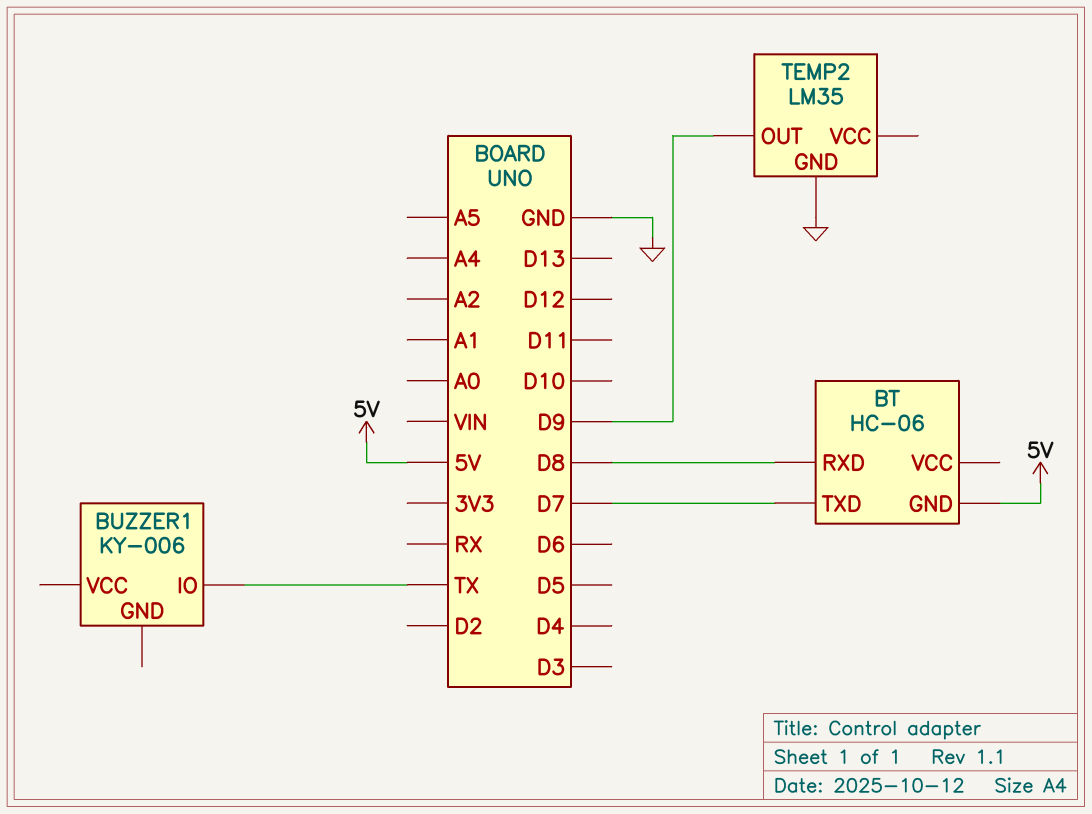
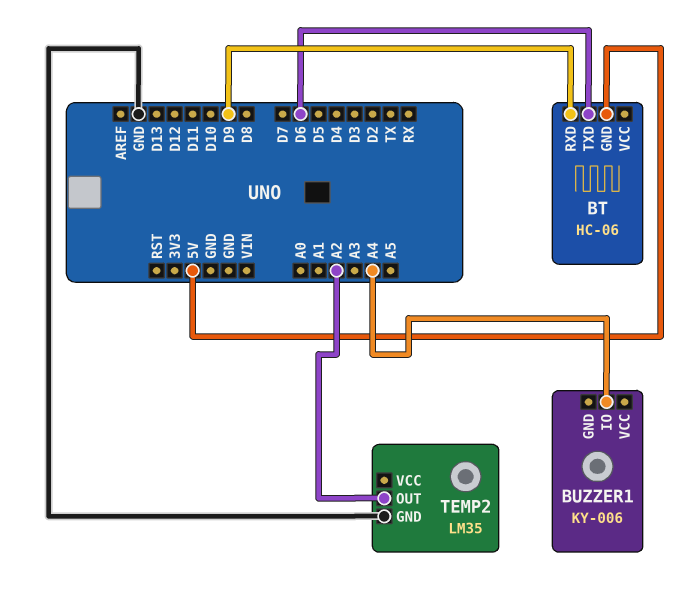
BT pin RXD: D8 -> D9
BT pin TXD: D7 -> D6
BUZZER1 pin IO: TX -> A4
TEMP2 pin OUT: D9 -> A2

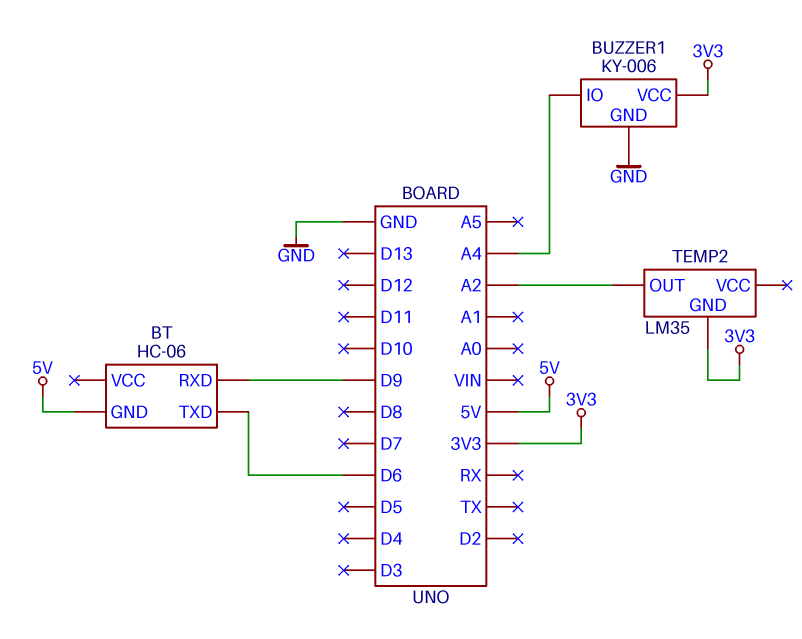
BUZZER1 pin GND: none -> GND
BUZZER1 pin VCC: none -> 3V3
TEMP2 pin GND: GND -> 3V3

